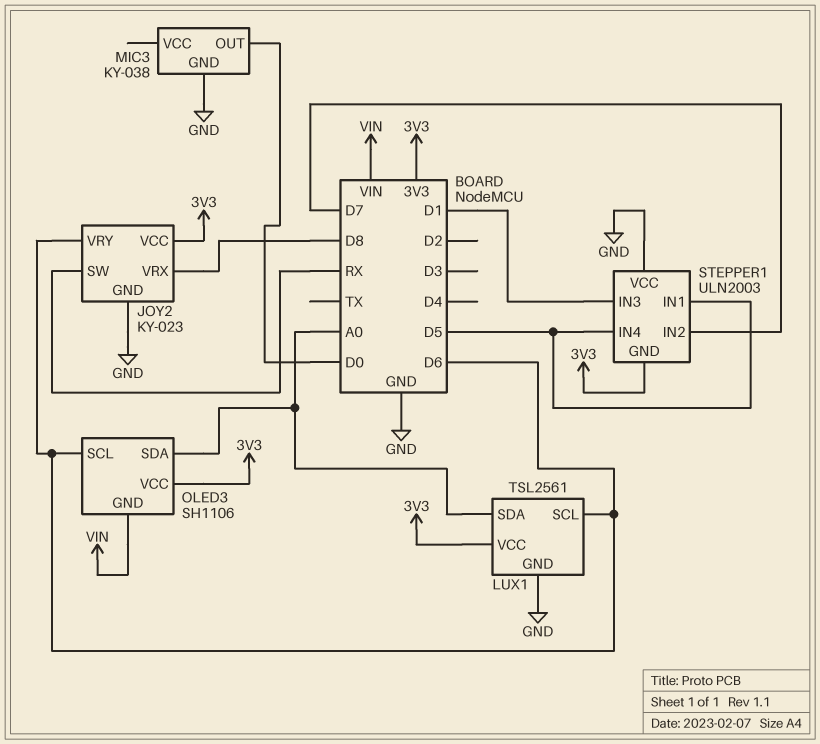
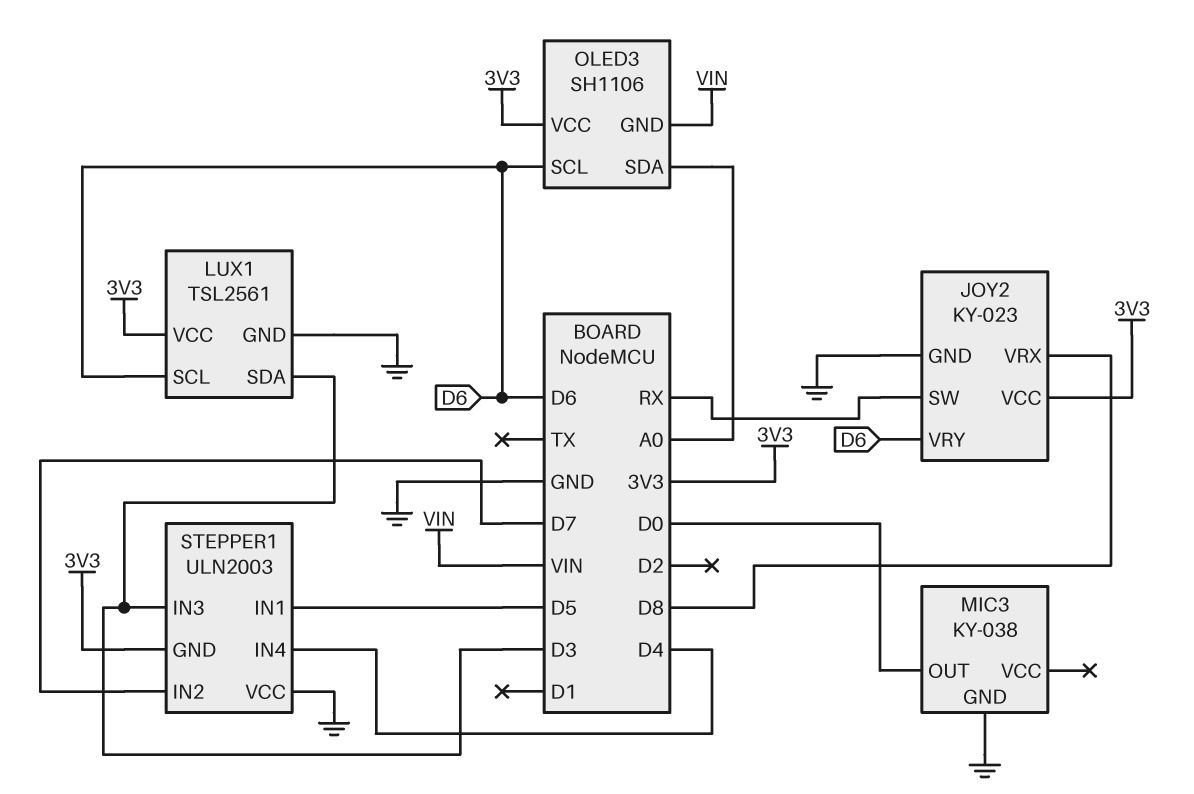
LUX1 pin SDA: A0 -> D3
STEPPER1 pin IN3: D1 -> D3
STEPPER1 pin IN4: D5 -> D4

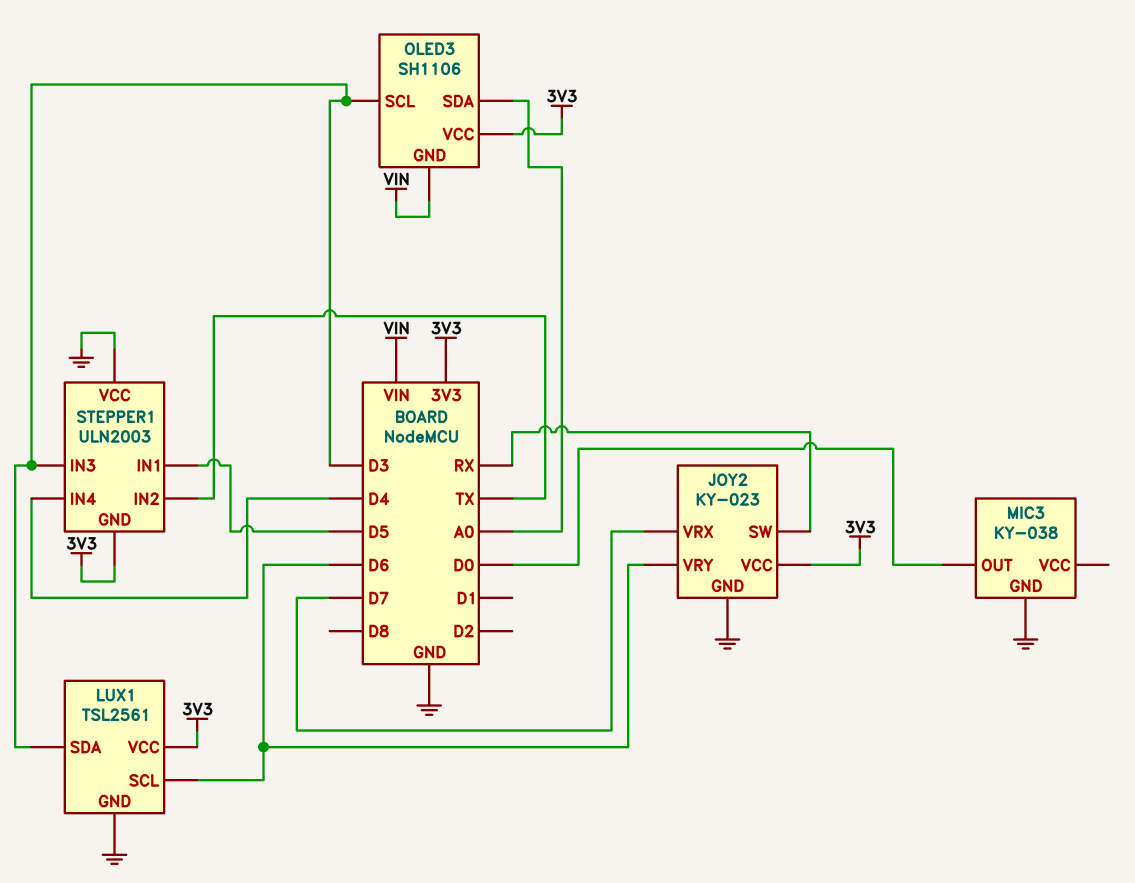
JOY2 pin VRX: D8 -> D7
OLED3 pin SCL: D6 -> D3
STEPPER1 pin IN2: D7 -> TX

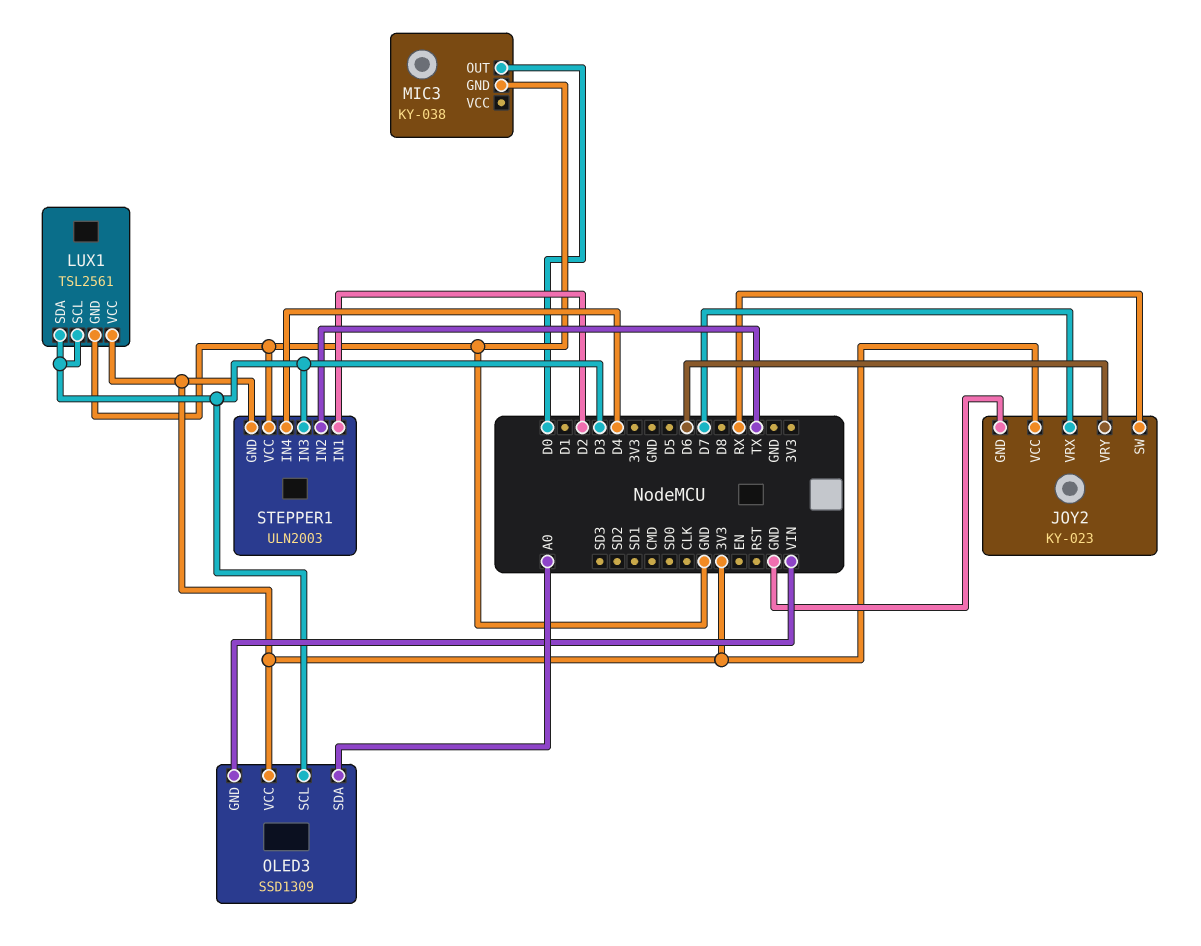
LUX1 pin SCL: D6 -> D3
OLED3: SH1106 -> SSD1309
STEPPER1 pin IN1: D5 -> D2

